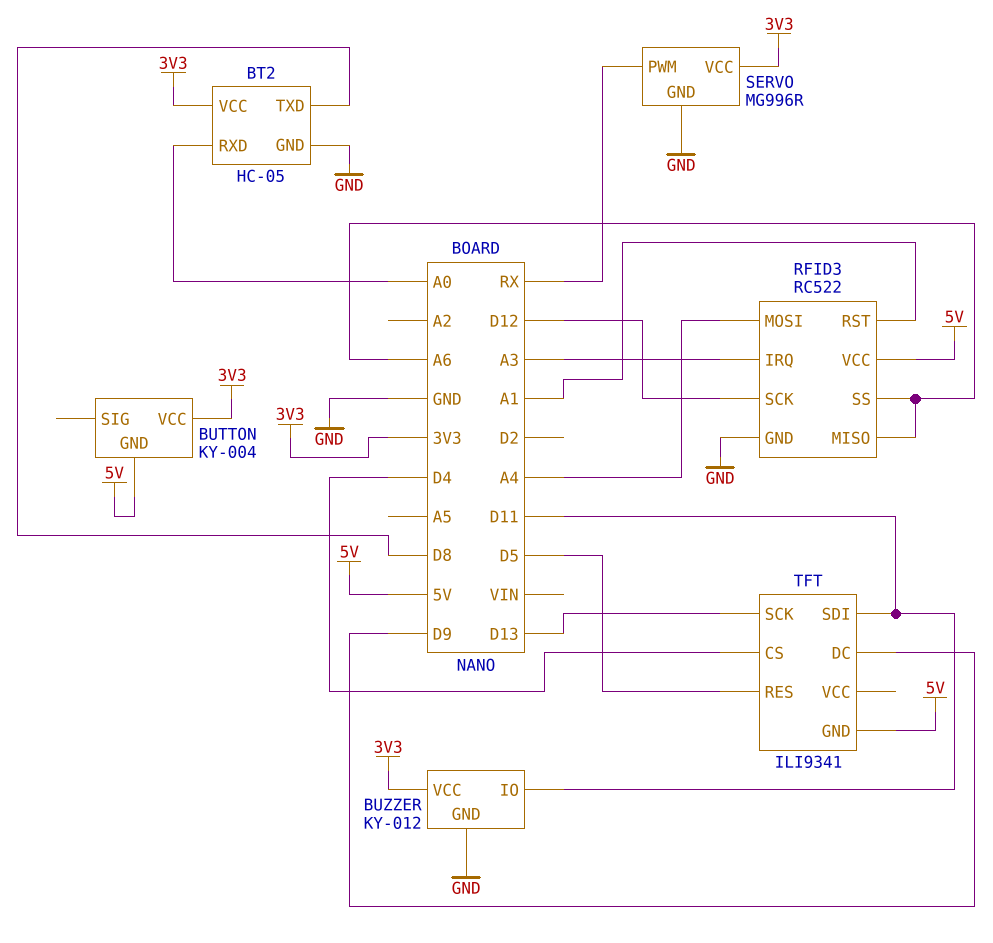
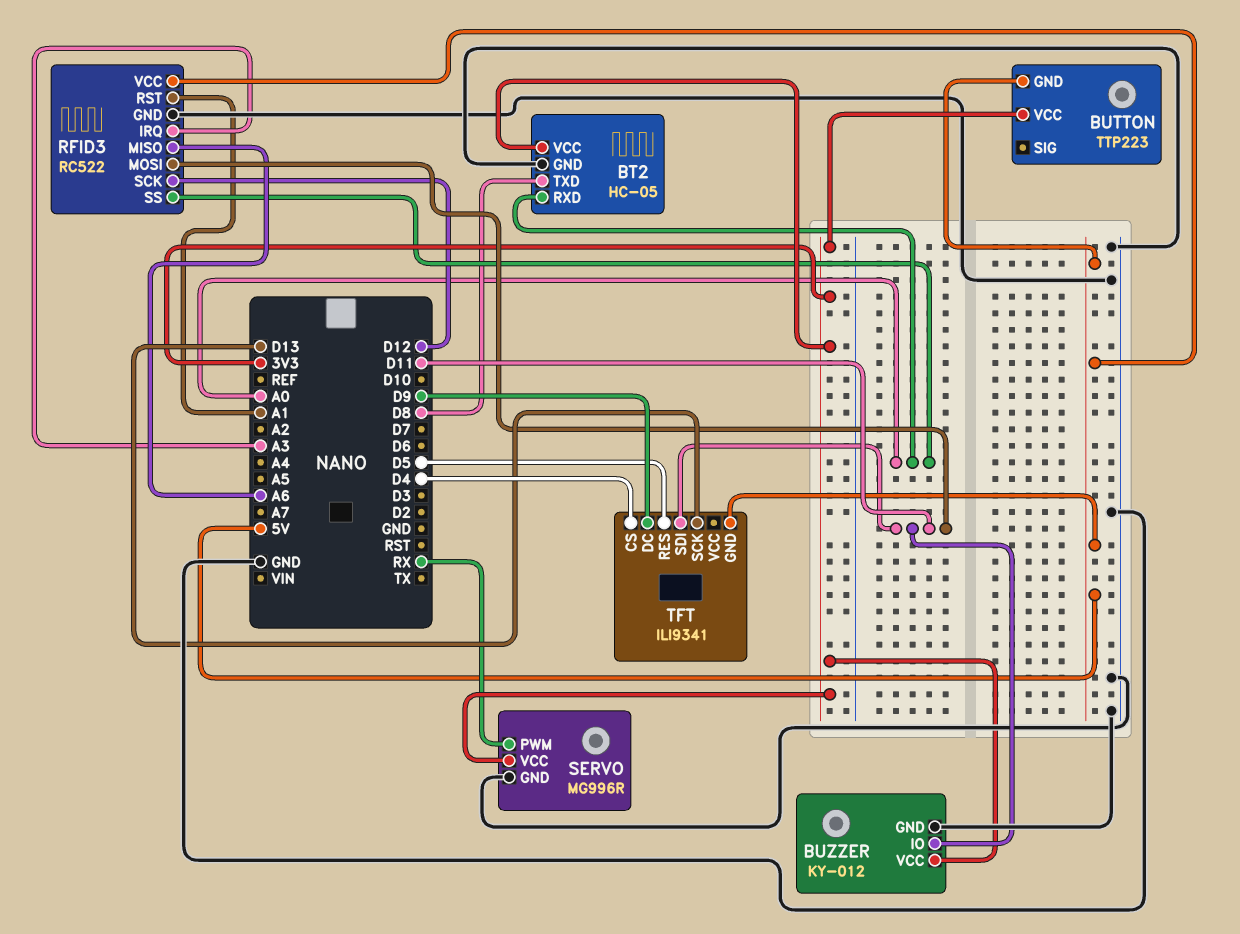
BUTTON: KY-004 -> TTP223
RFID3 pin MOSI: A4 -> D11
RFID3 pin SS: A6 -> A0

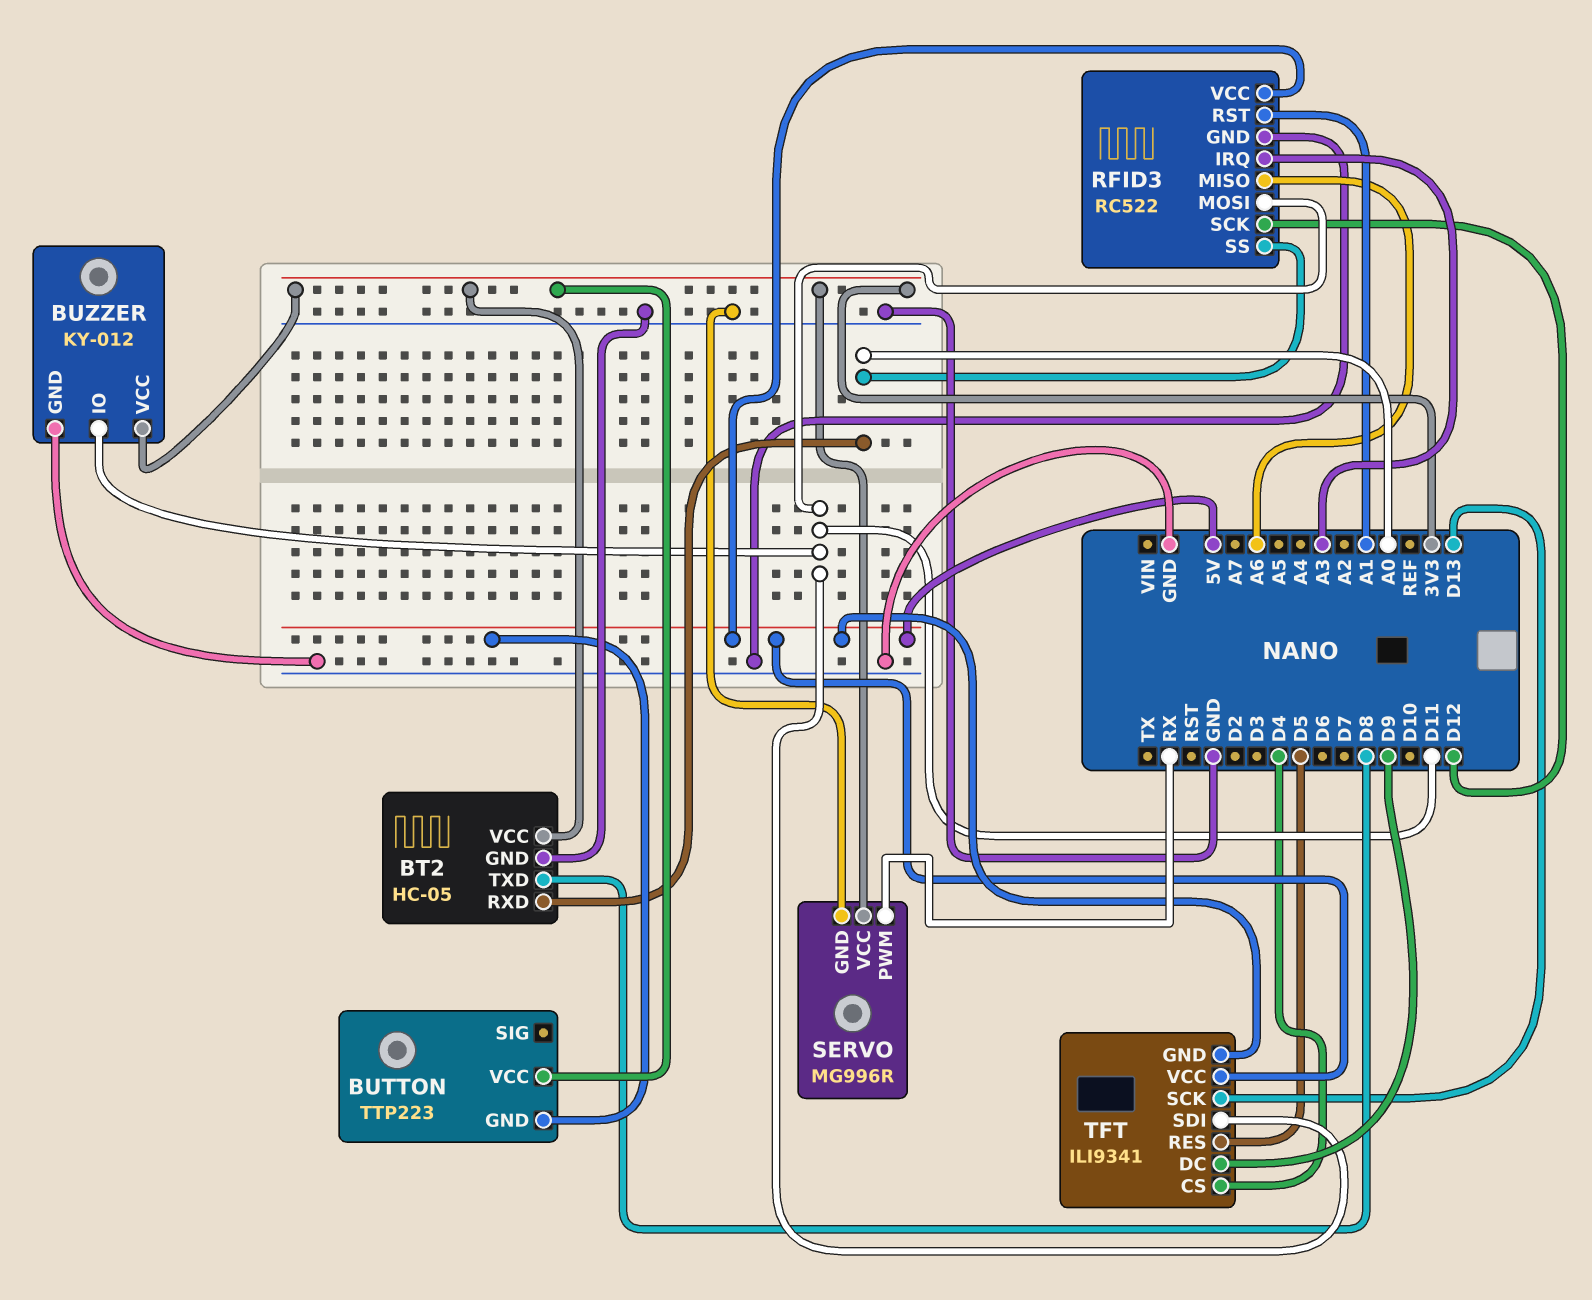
TFT pin VCC: none -> 5V

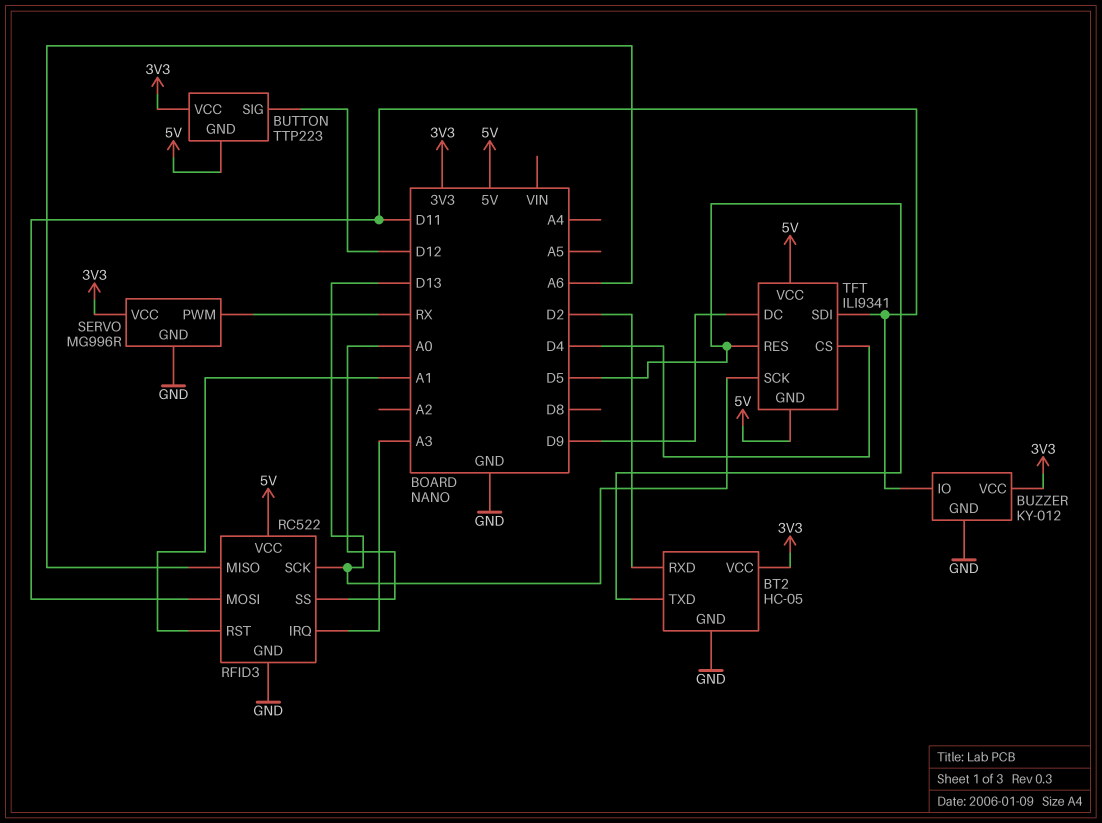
BT2 pin RXD: A0 -> D2
BT2 pin TXD: D8 -> D5
BUTTON pin SIG: none -> D12
RFID3 pin SCK: D12 -> D13

